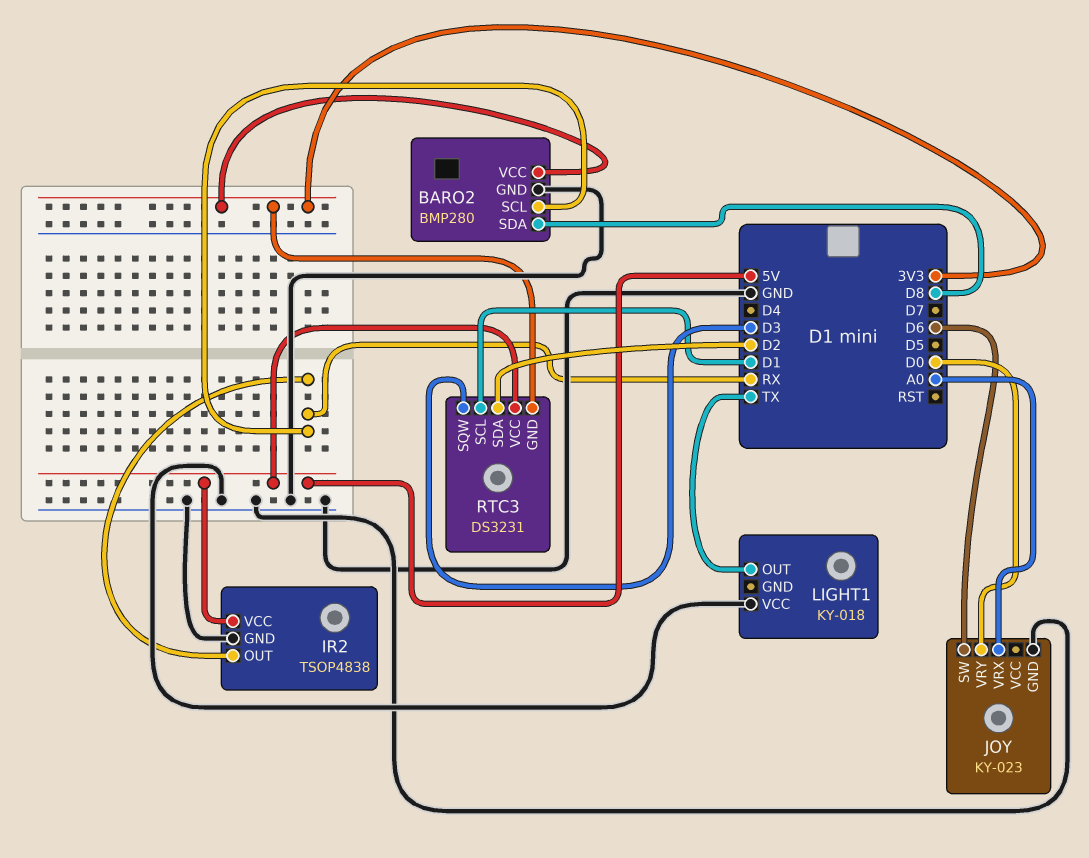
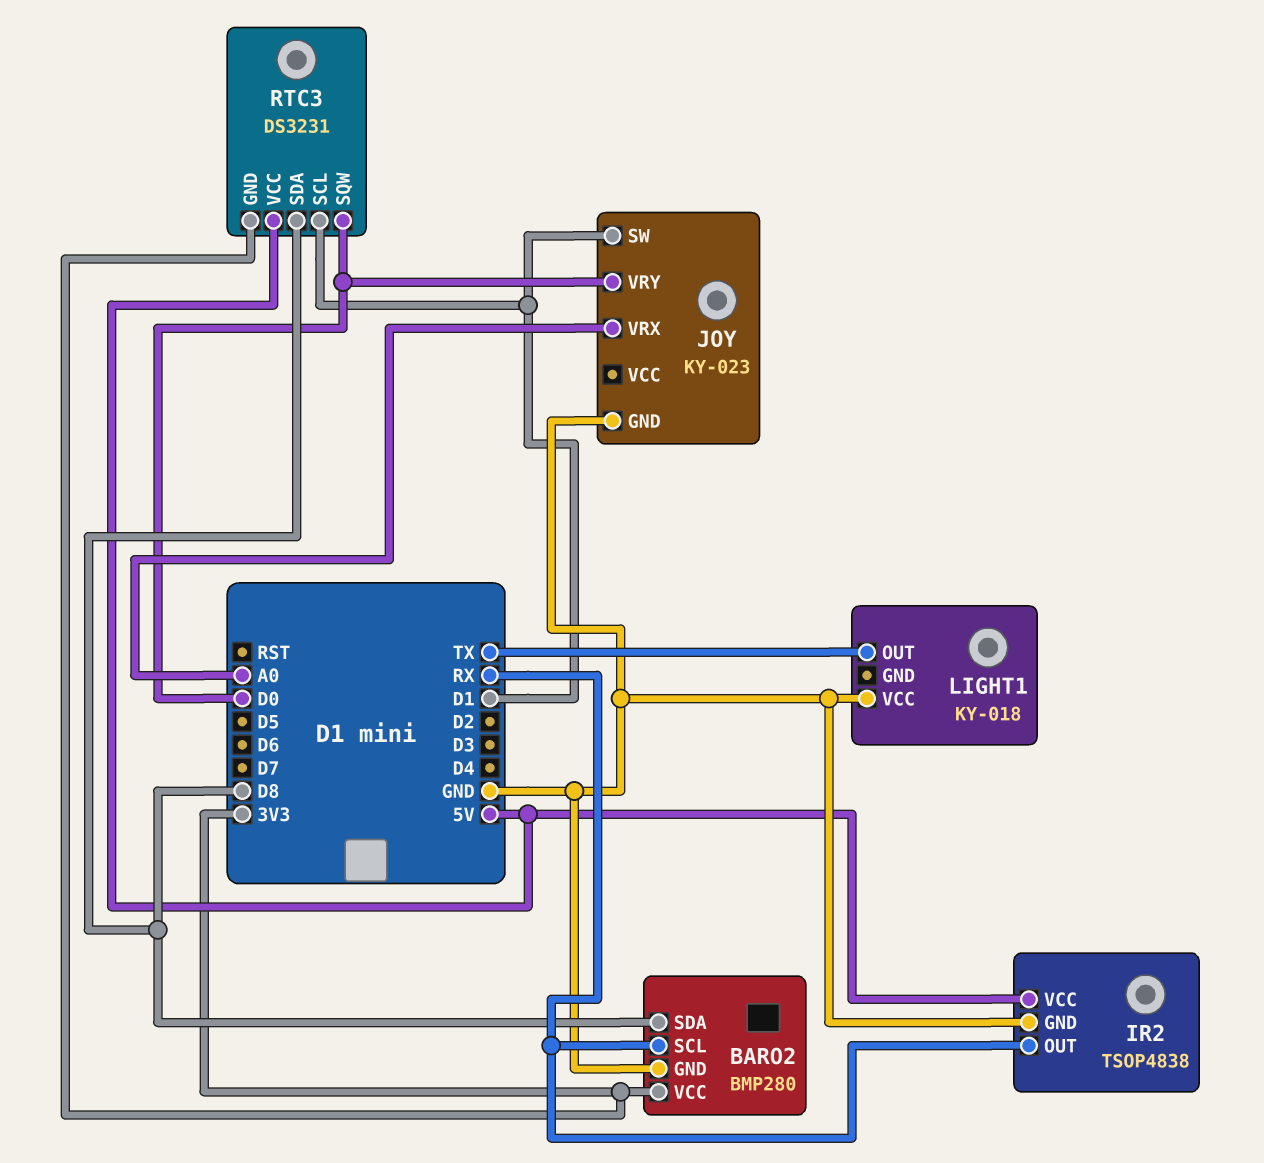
JOY pin SW: D6 -> D1
RTC3 pin SDA: D2 -> D8
RTC3 pin SQW: D3 -> D0

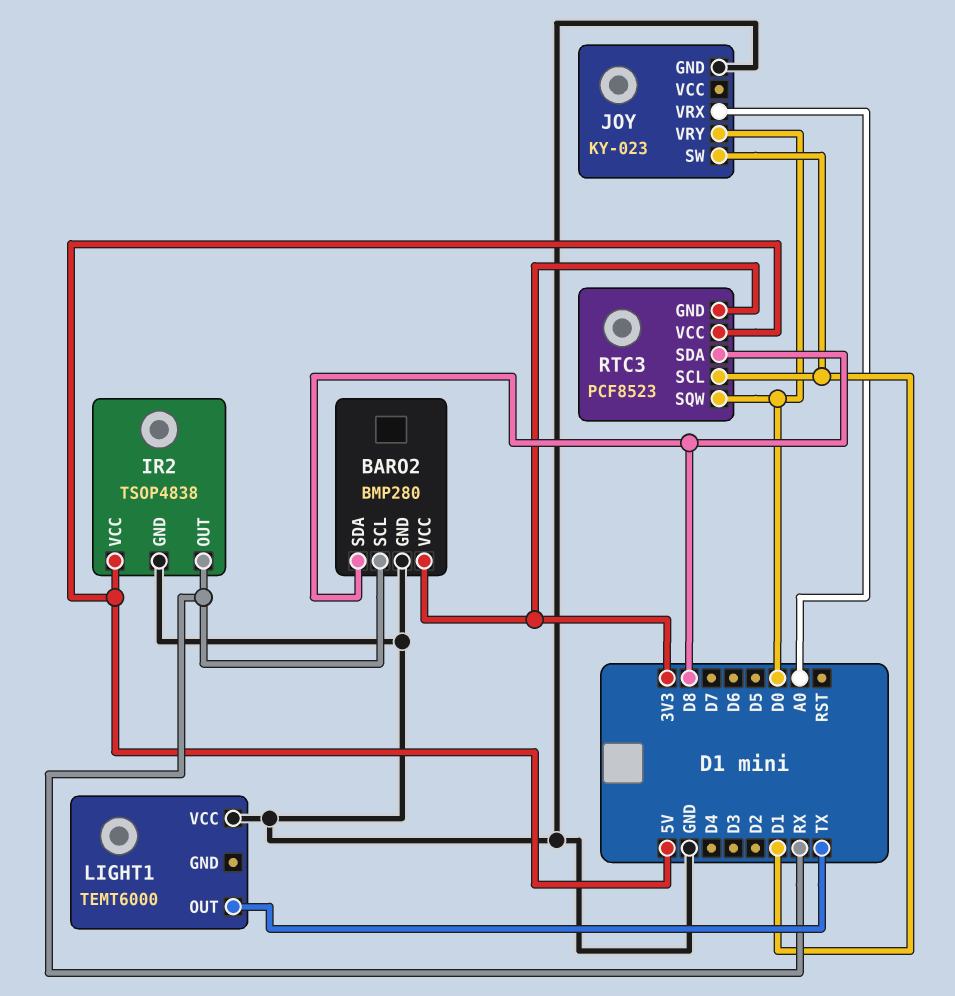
LIGHT1: KY-018 -> TEMT6000
RTC3: DS3231 -> PCF8523

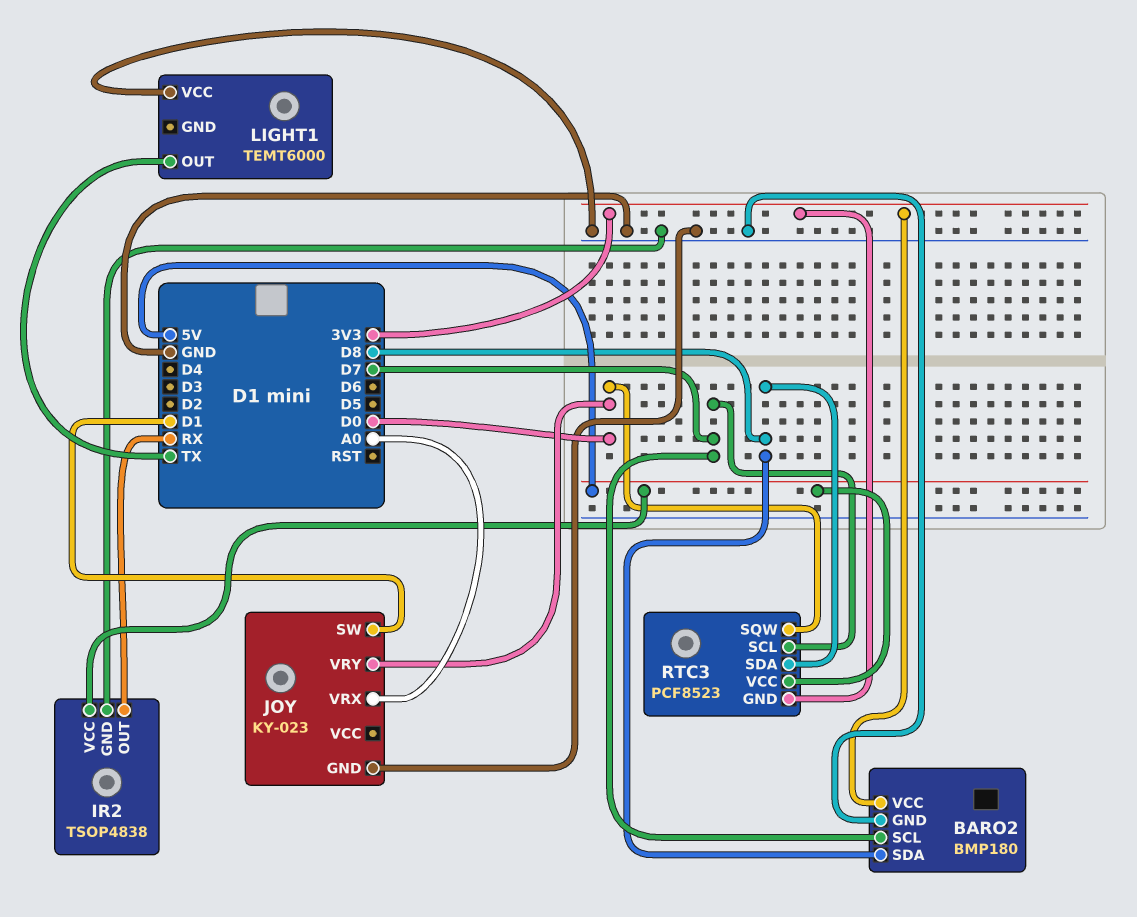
BARO2: BMP280 -> BMP180
BARO2 pin SCL: RX -> D7
RTC3 pin SCL: D1 -> D7

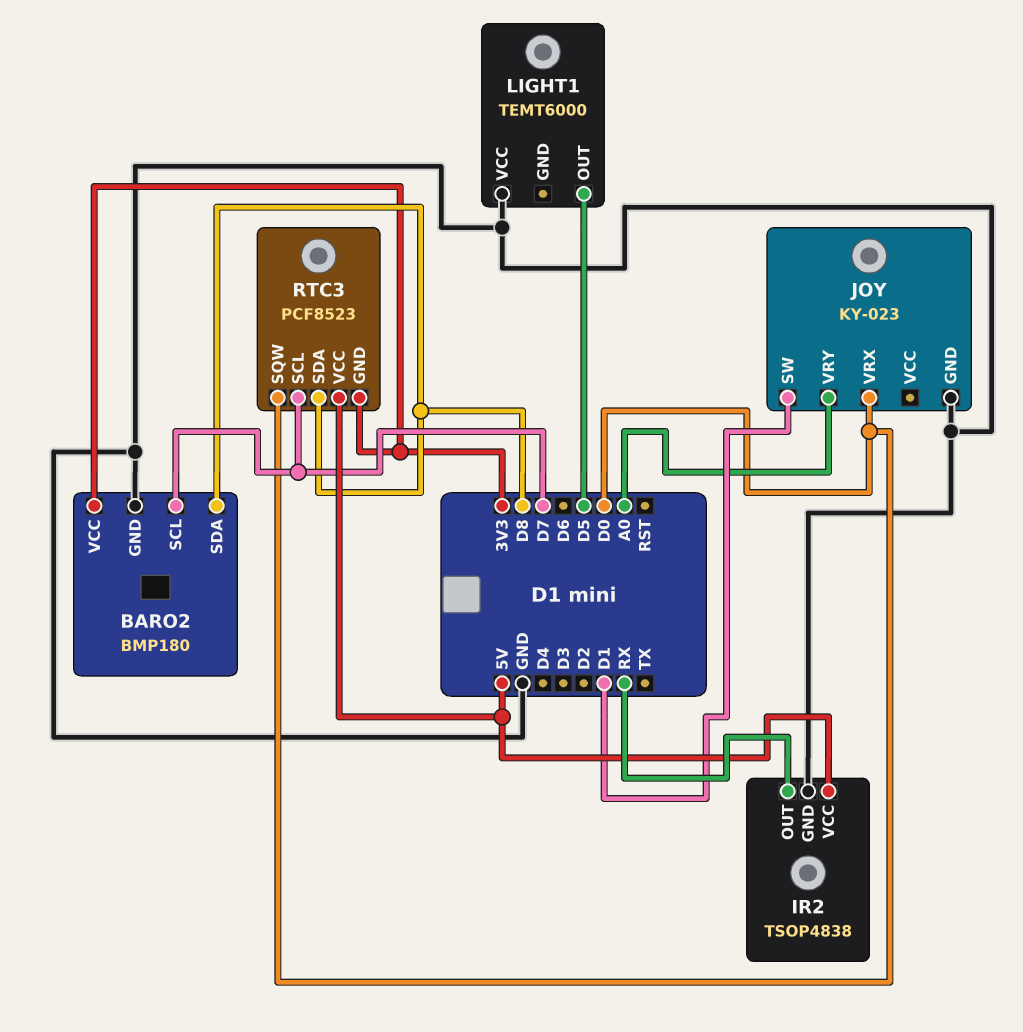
JOY pin VRX: A0 -> D0
JOY pin VRY: D0 -> A0
LIGHT1 pin OUT: TX -> D5

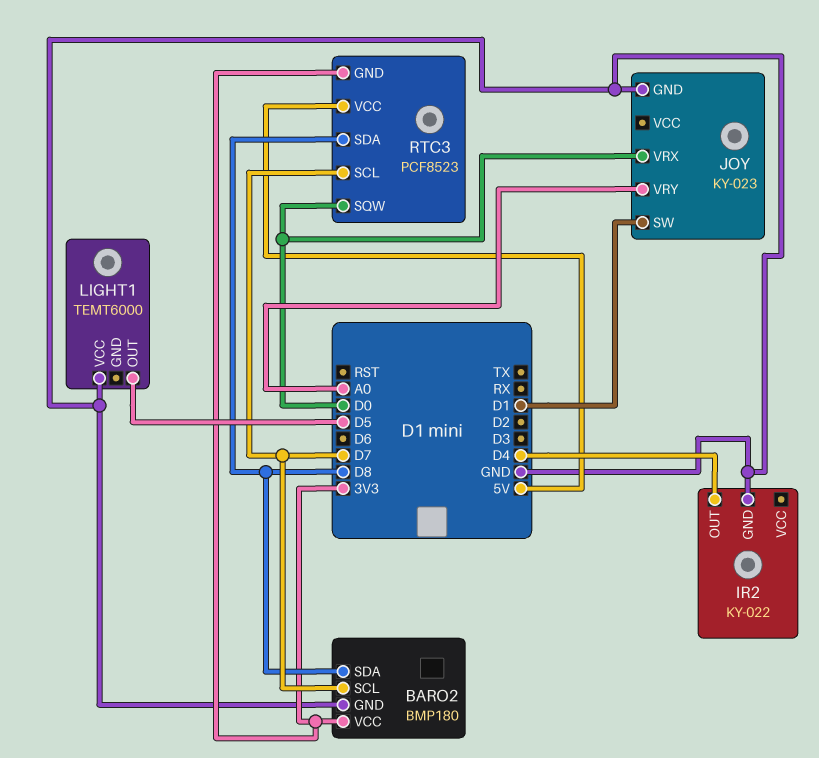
IR2: TSOP4838 -> KY-022
IR2 pin OUT: RX -> D4
IR2 pin VCC: 5V -> none

